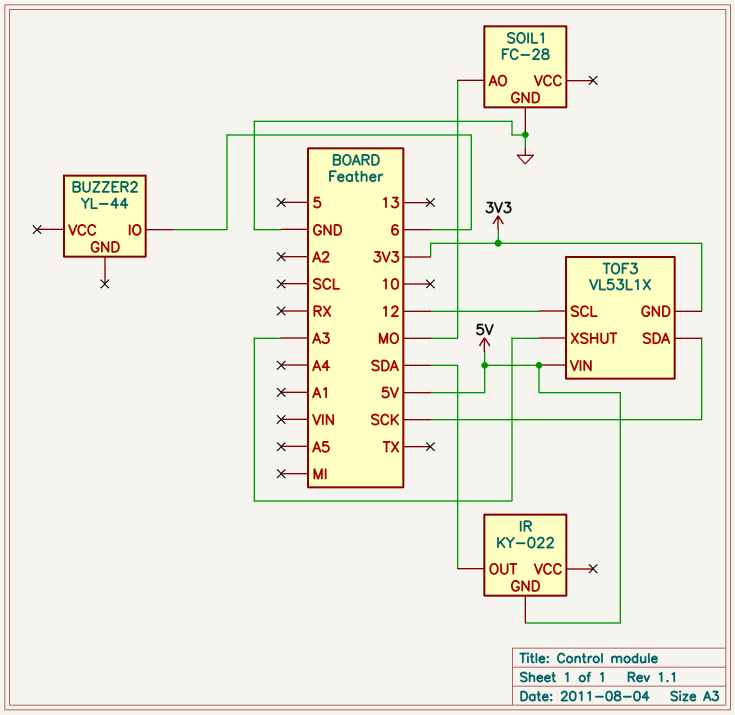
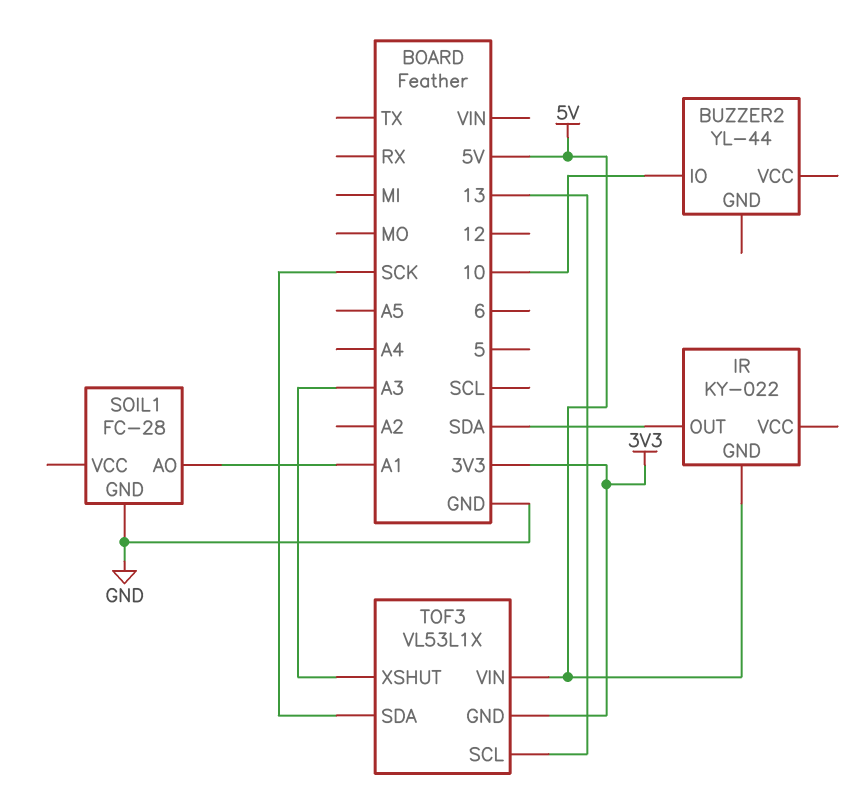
BUZZER2 pin IO: 6 -> 10
SOIL1 pin AO: MO -> A1
TOF3 pin SCL: 12 -> 13

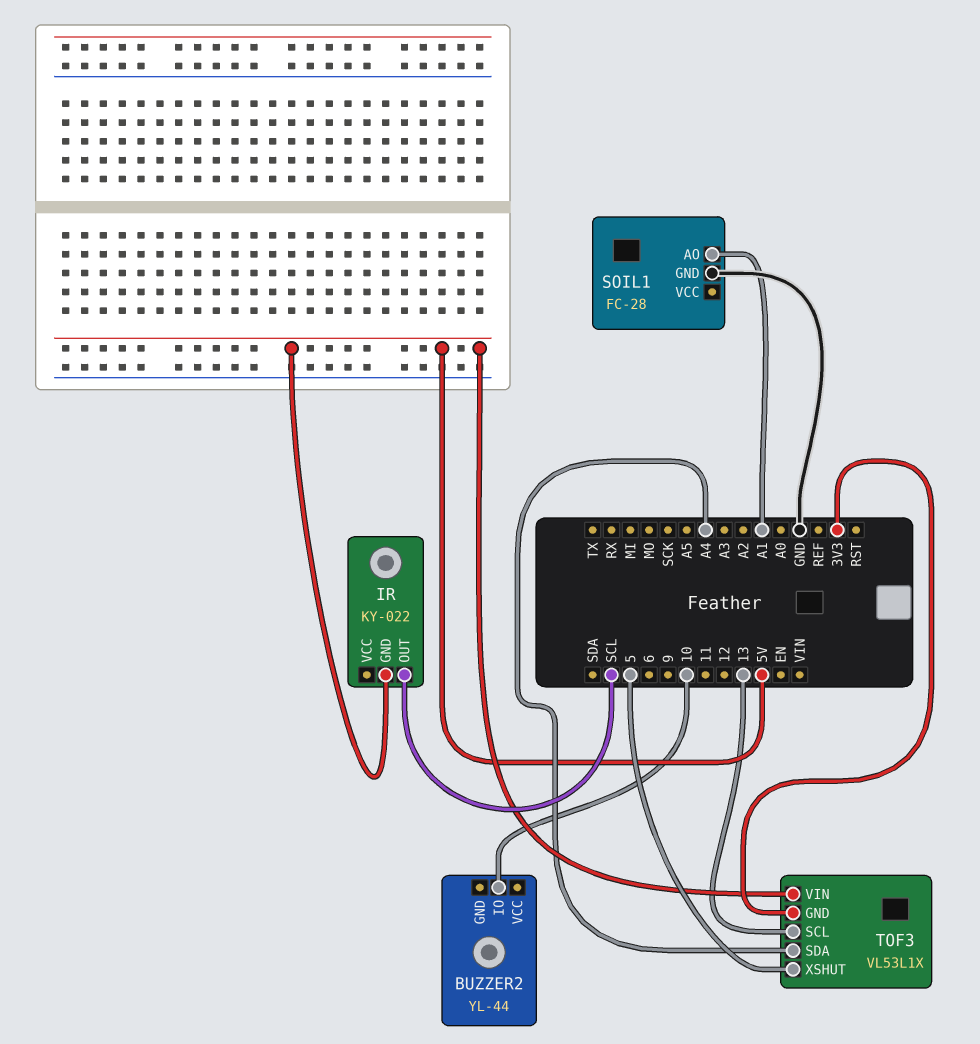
IR pin OUT: SDA -> SCL
TOF3 pin SDA: SCK -> A4
TOF3 pin XSHUT: A3 -> 5

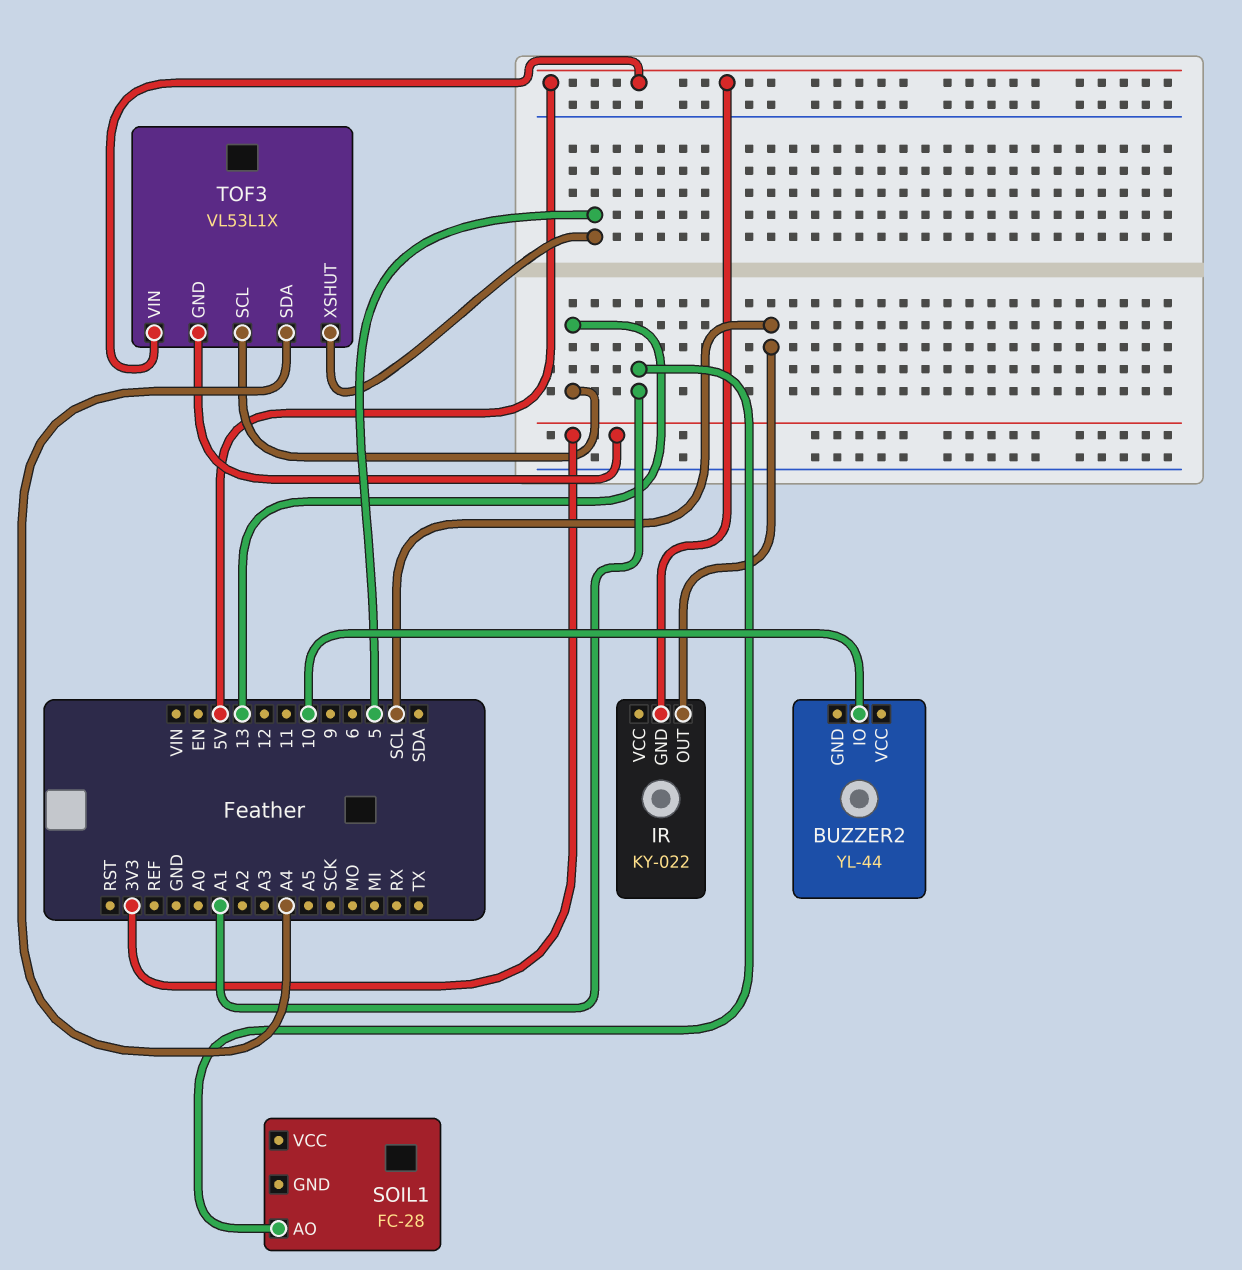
SOIL1 pin GND: GND -> none

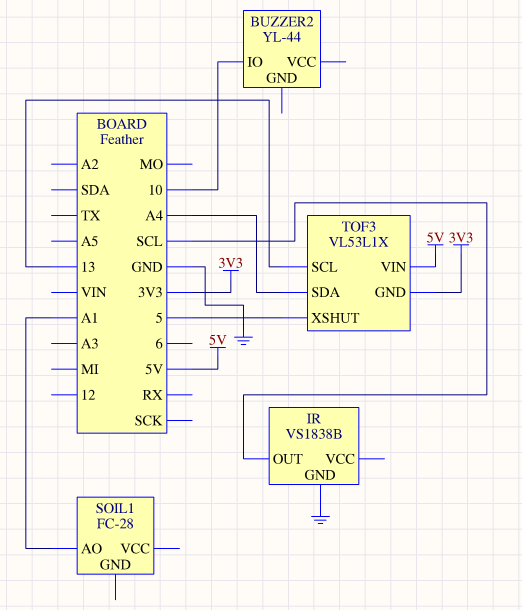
IR: KY-022 -> VS1838B
IR pin GND: 5V -> GND

